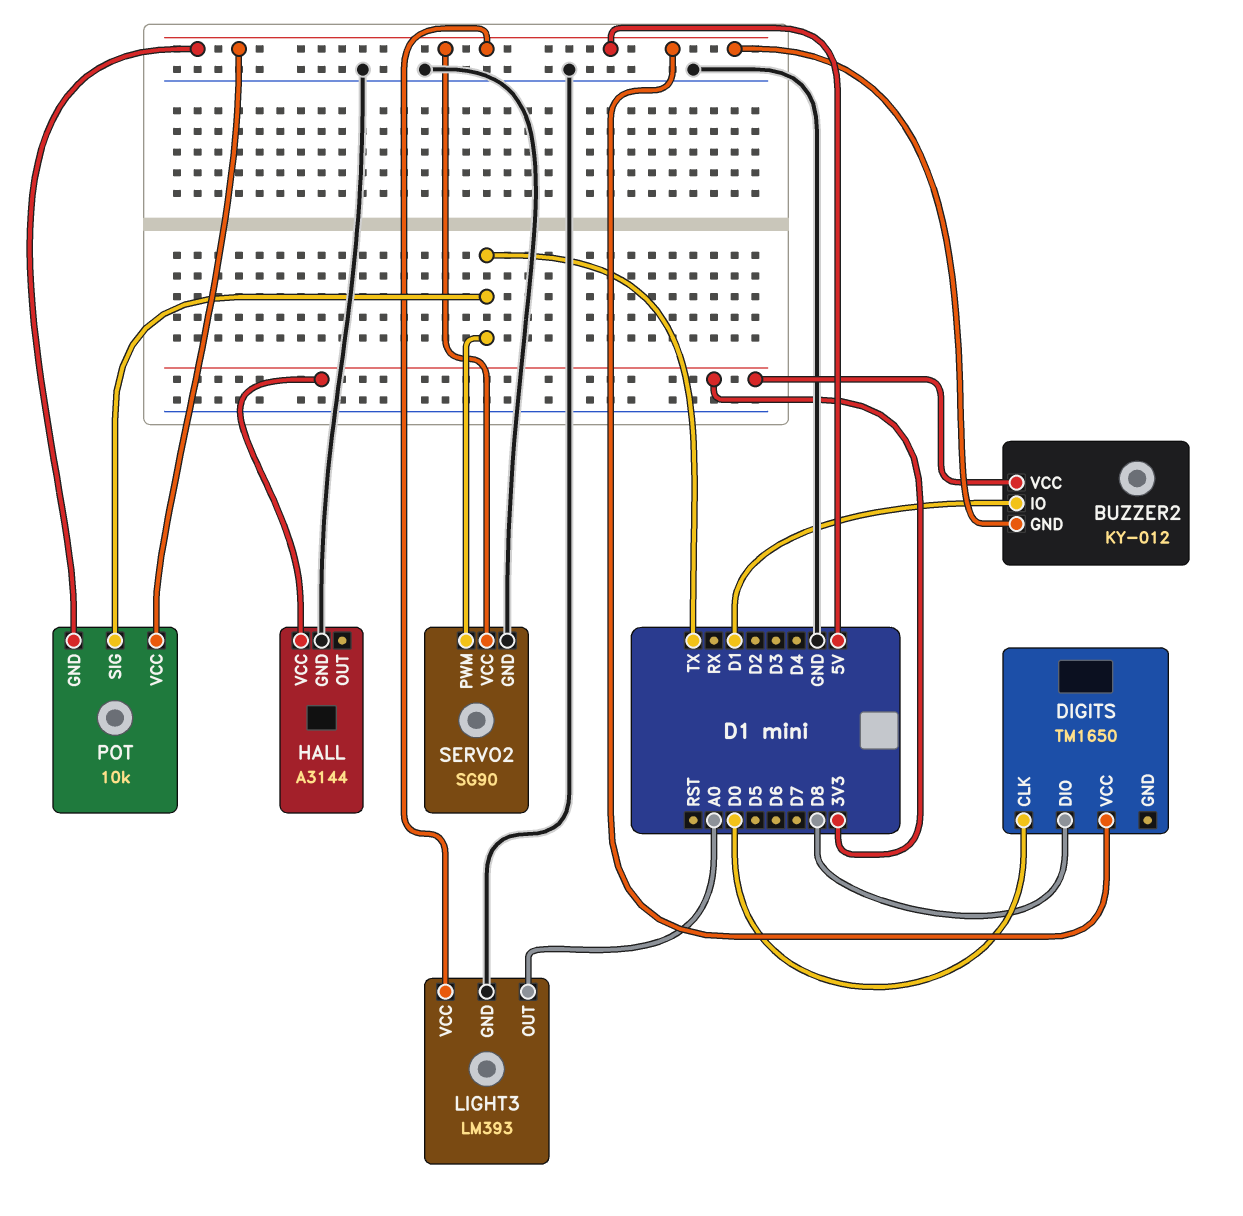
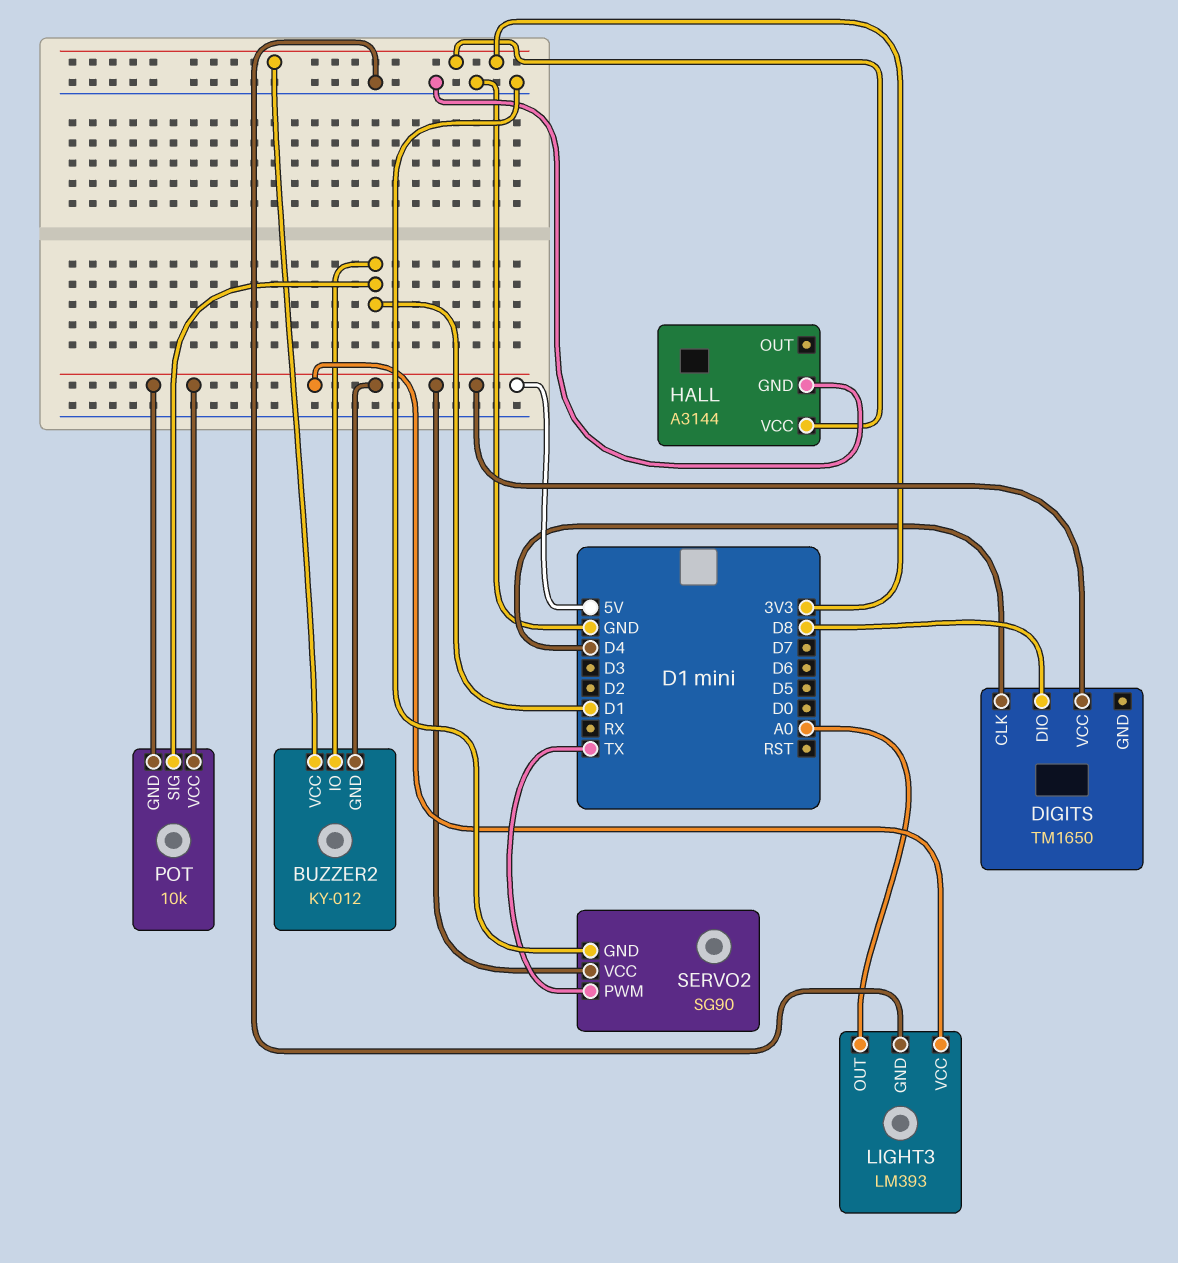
DIGITS pin CLK: D0 -> D4
POT pin SIG: TX -> D1

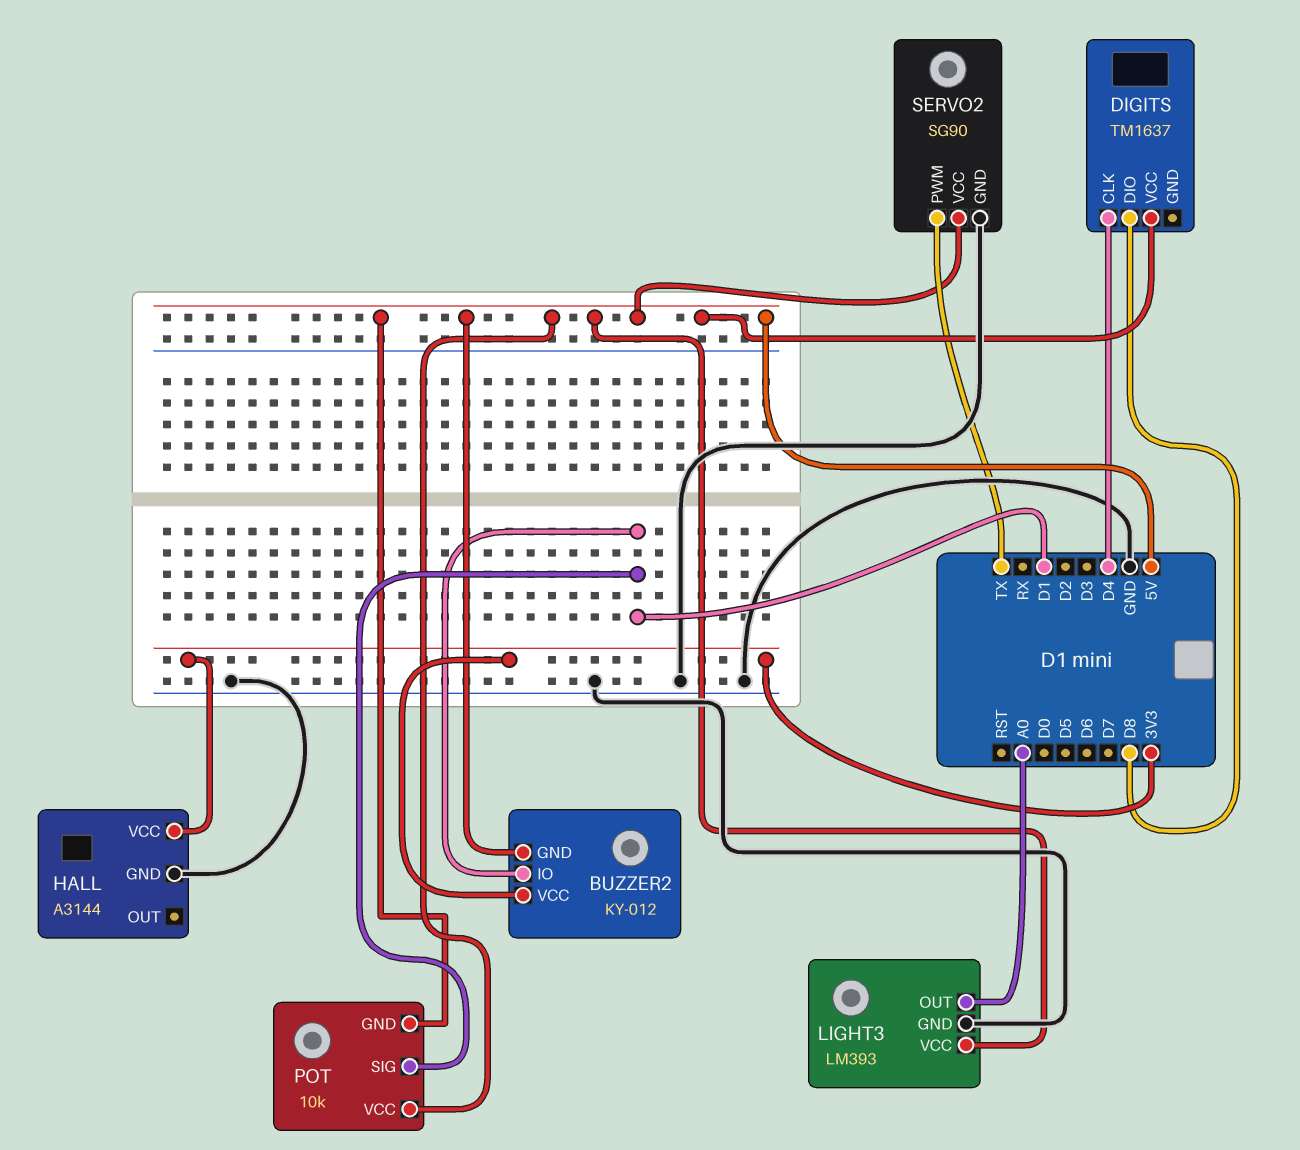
DIGITS: TM1650 -> TM1637

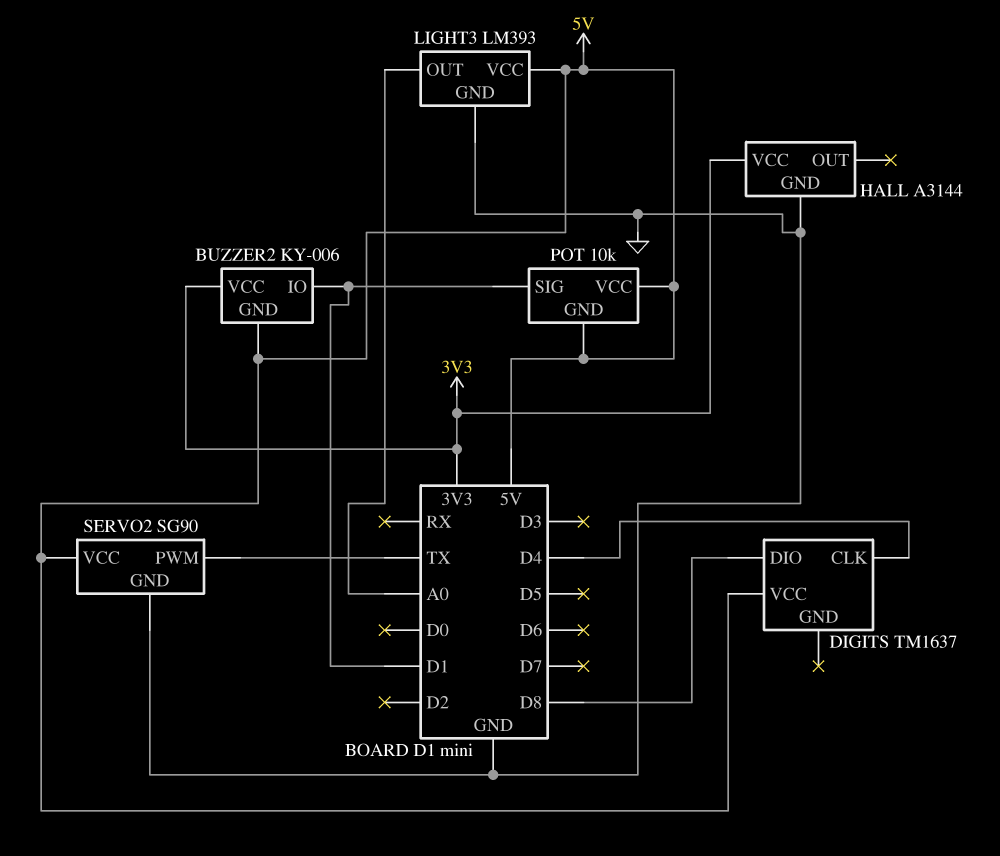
BUZZER2: KY-012 -> KY-006

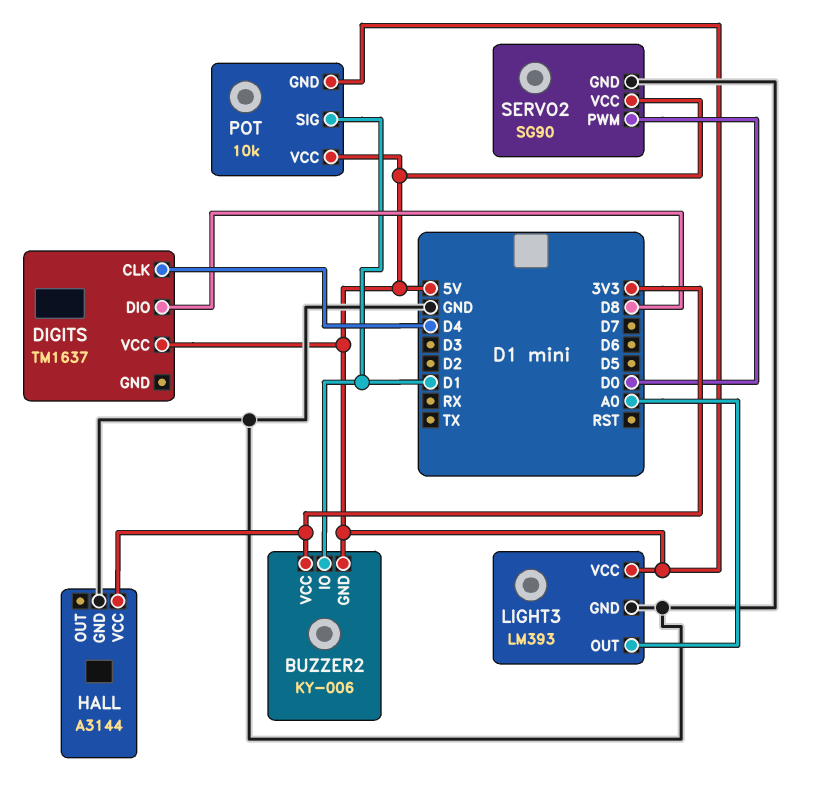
SERVO2 pin PWM: TX -> D0

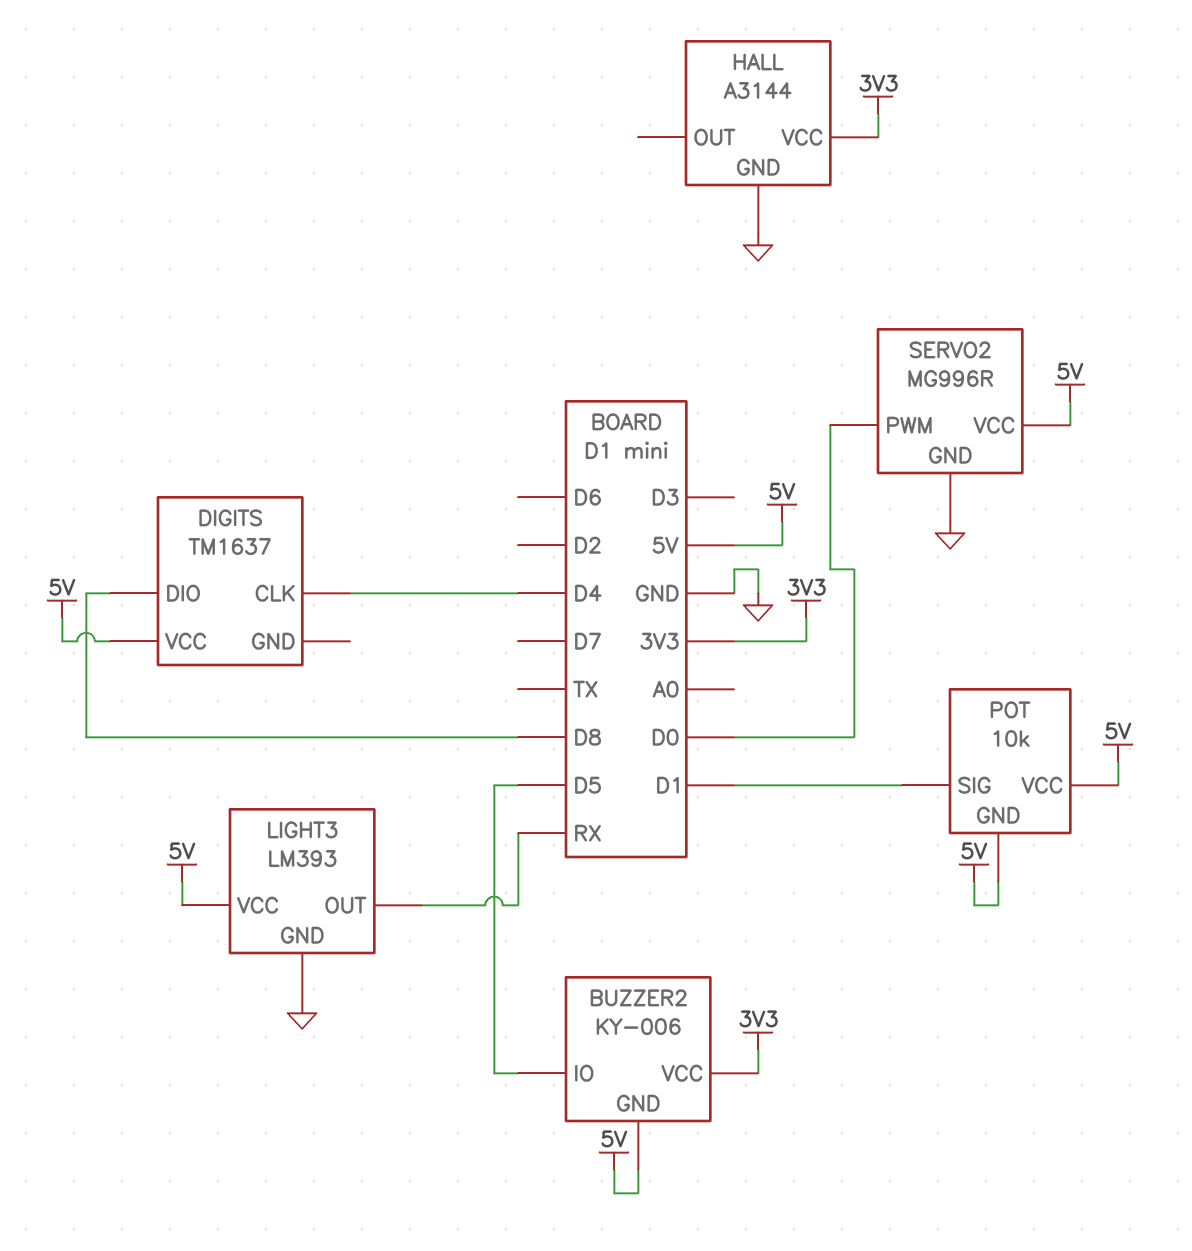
BUZZER2 pin IO: D1 -> D5
LIGHT3 pin OUT: A0 -> RX
SERVO2: SG90 -> MG996R

